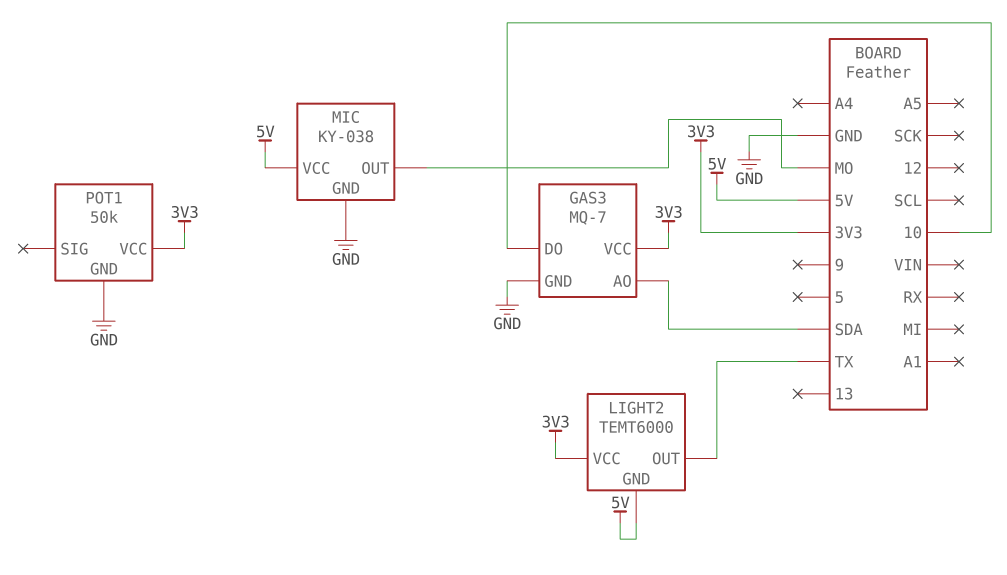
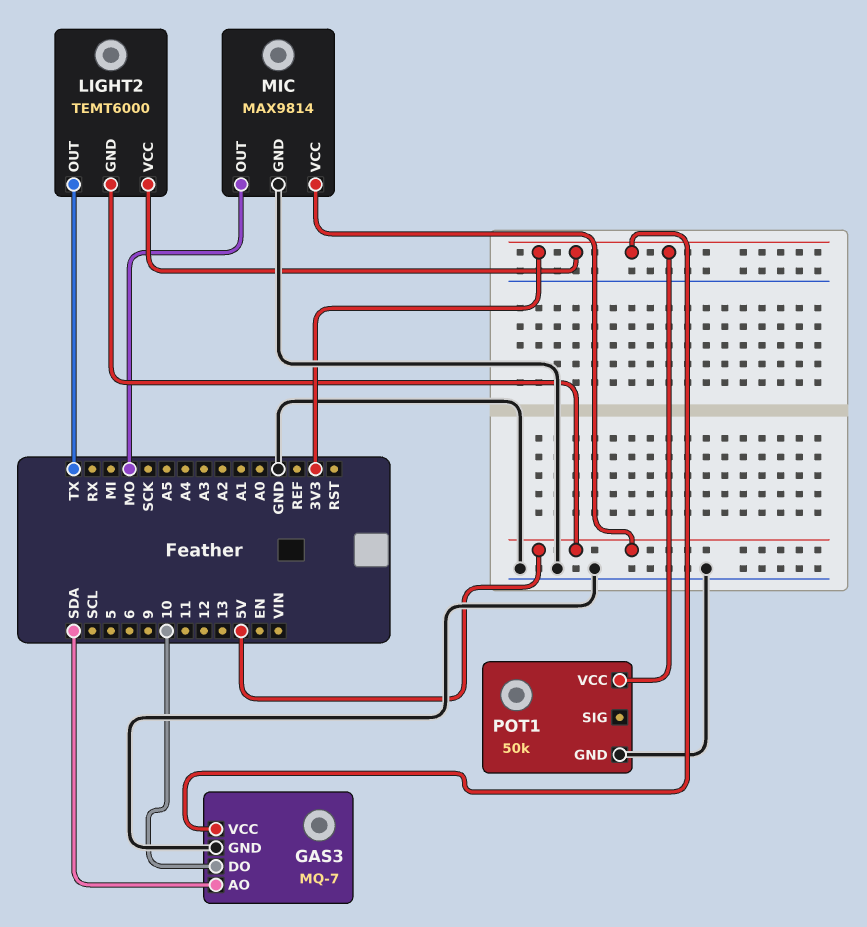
MIC: KY-038 -> MAX9814

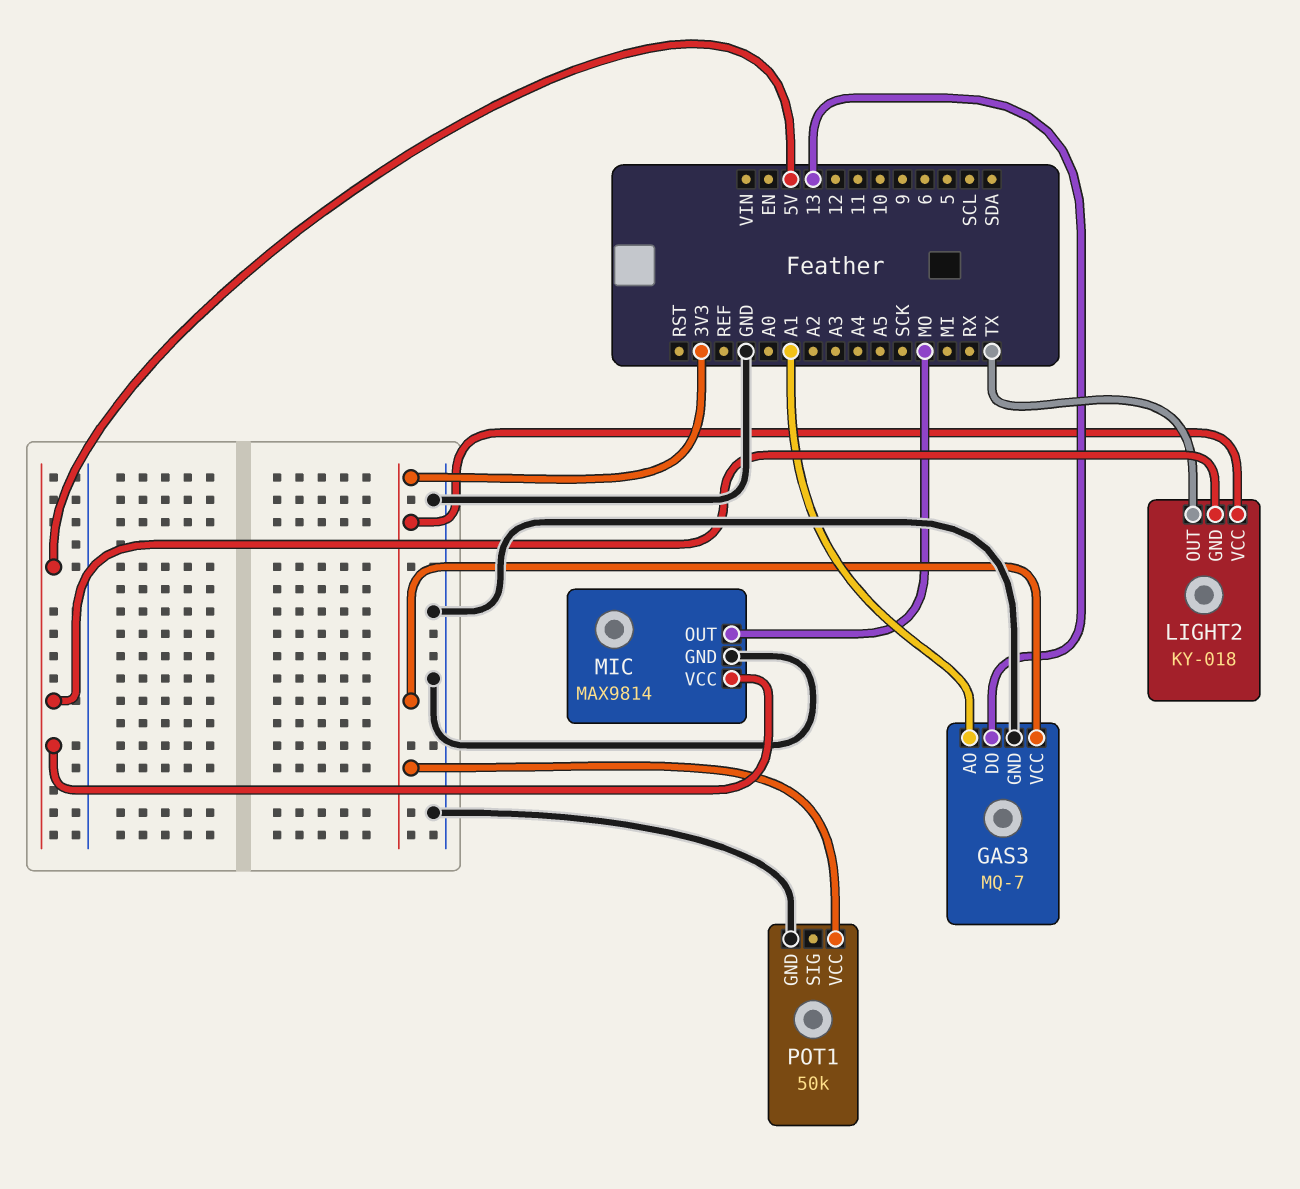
GAS3 pin AO: SDA -> A1
GAS3 pin DO: 10 -> 13
LIGHT2: TEMT6000 -> KY-018

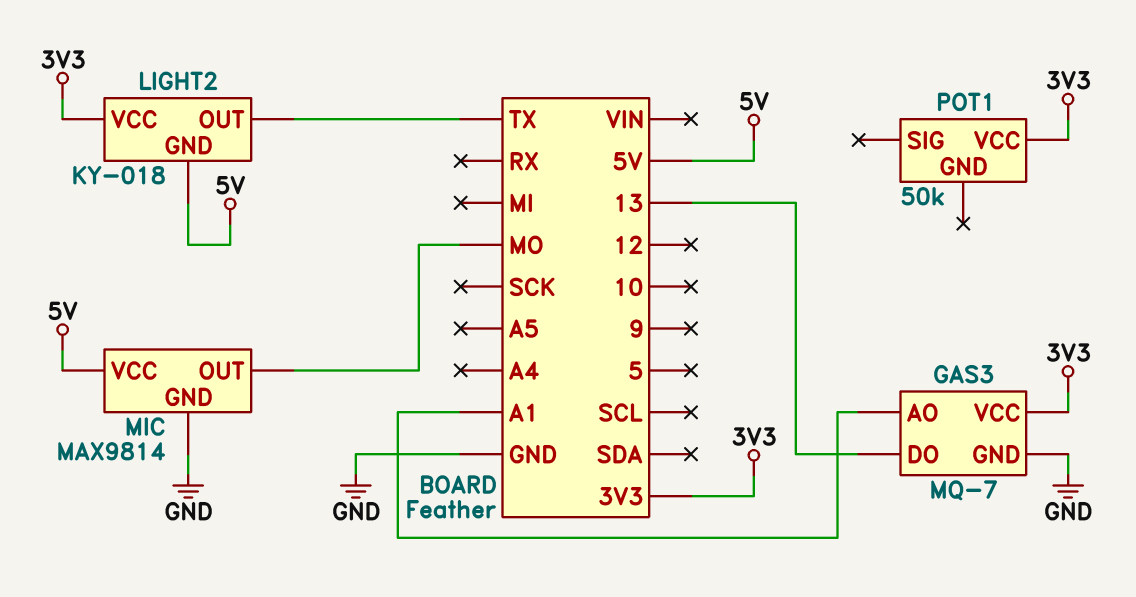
POT1 pin GND: GND -> none

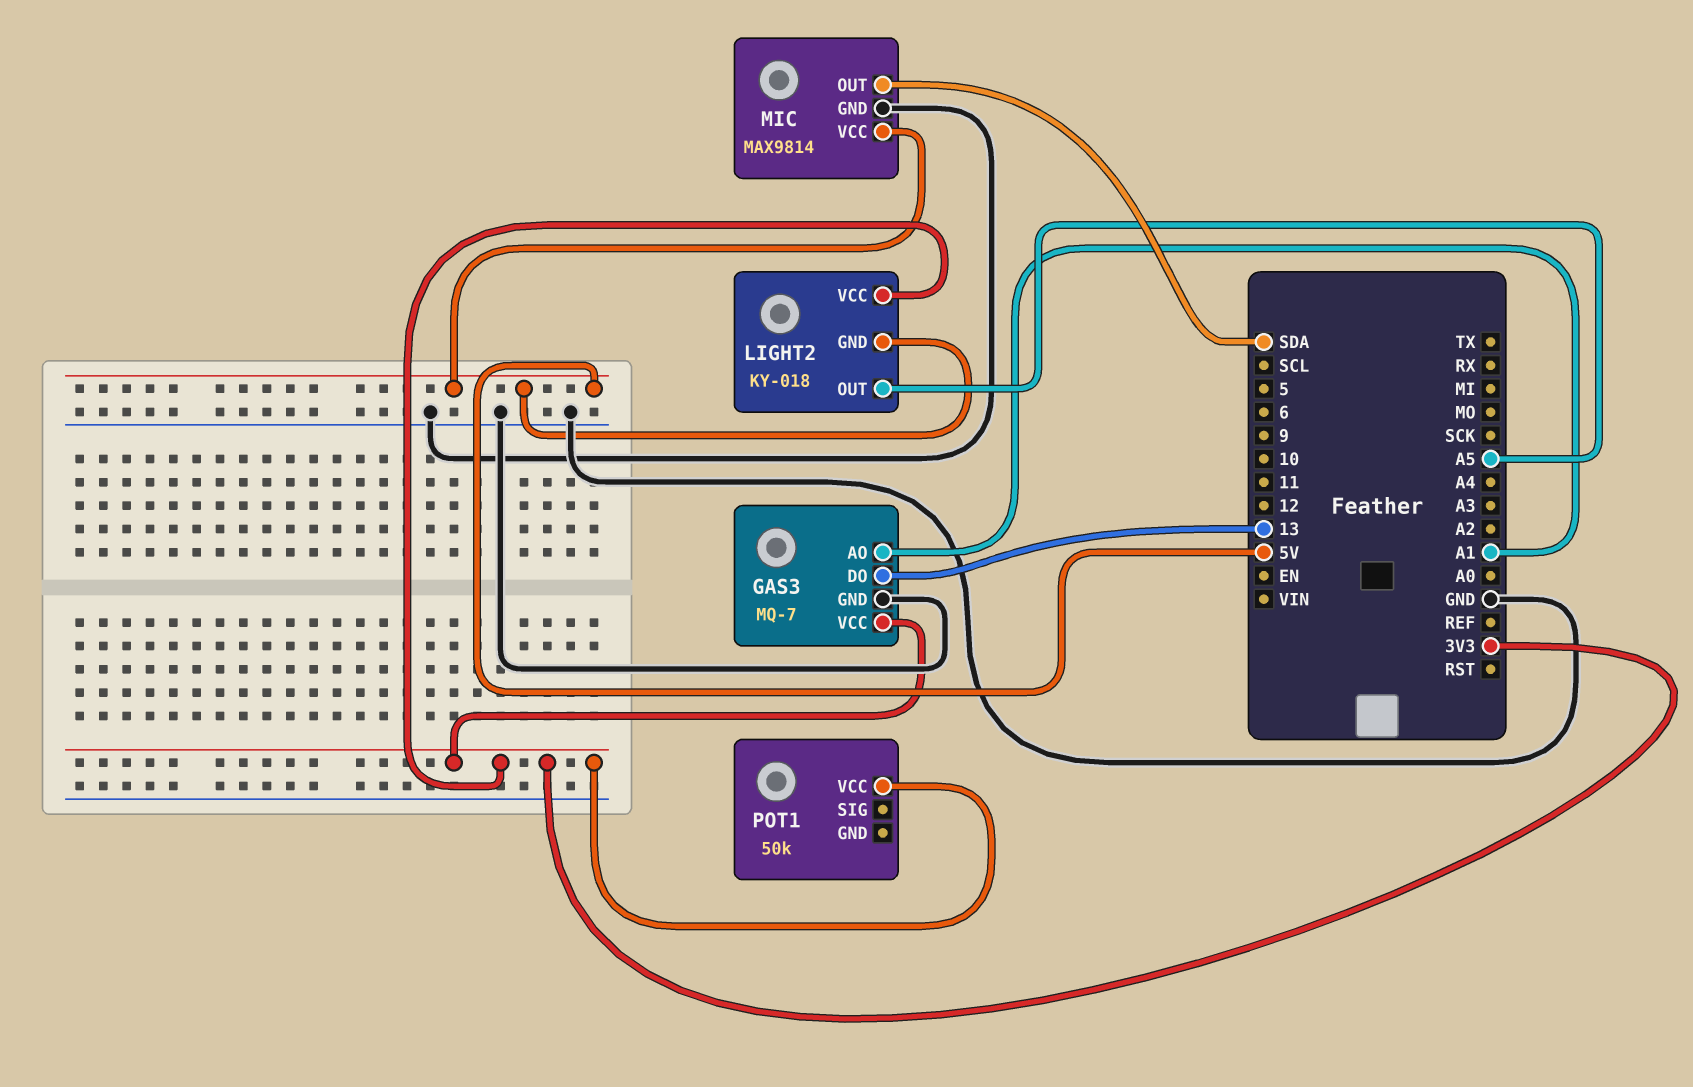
LIGHT2 pin OUT: TX -> A5
MIC pin OUT: MO -> SDA

